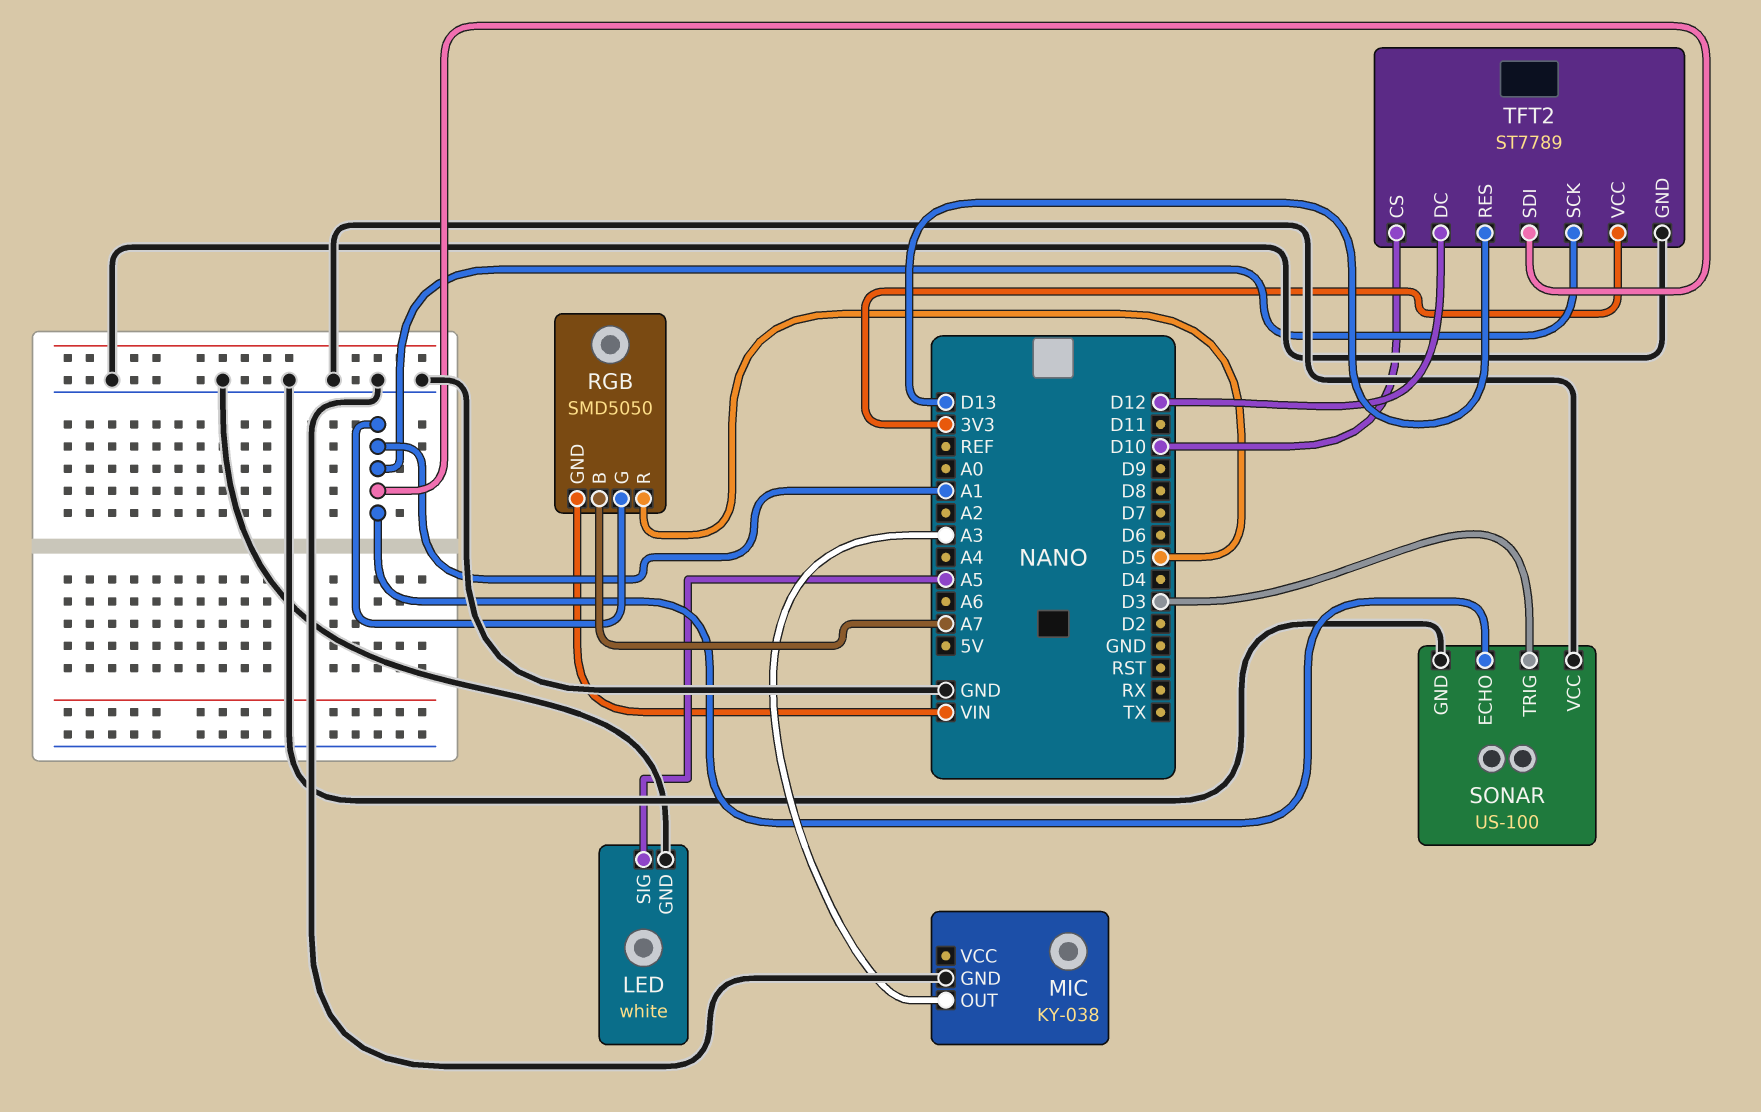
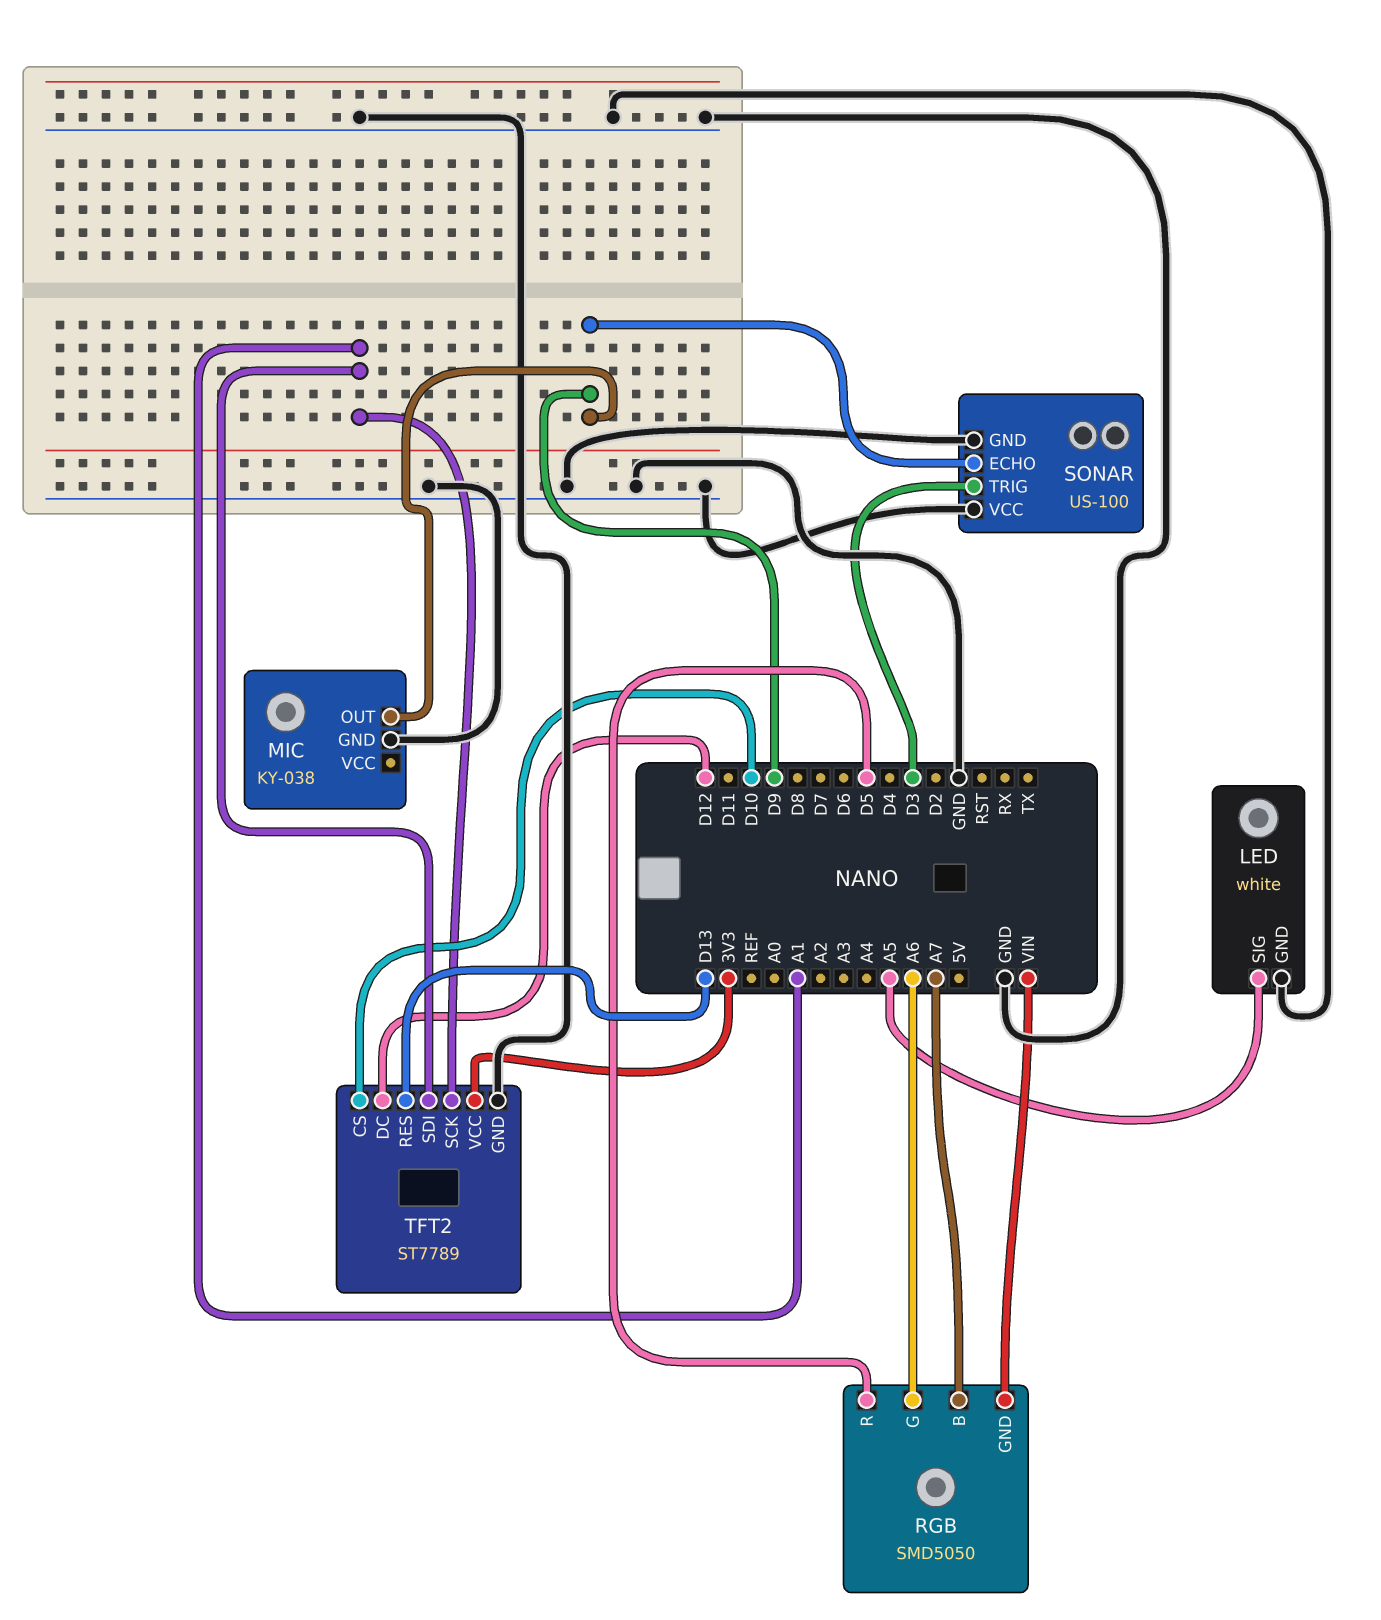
MIC pin OUT: A3 -> D9
RGB pin G: A1 -> A6
SONAR pin ECHO: A1 -> D9

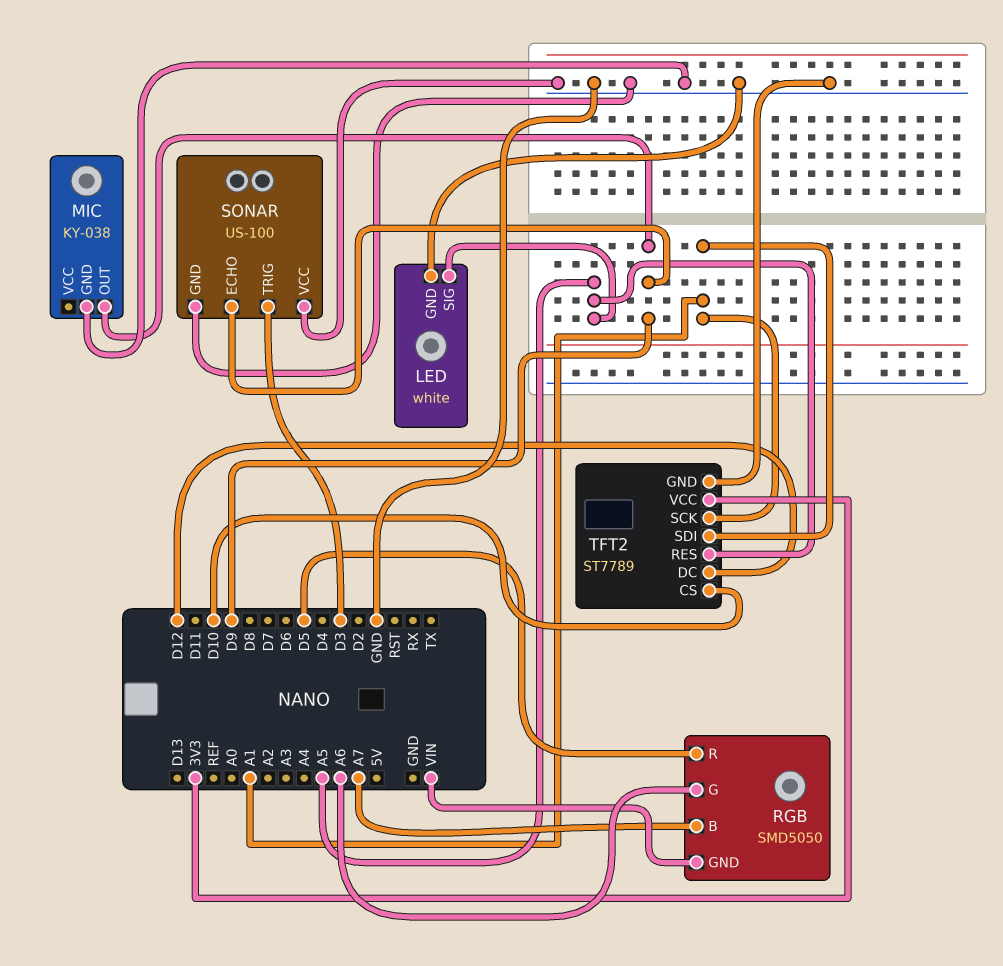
TFT2 pin RES: D13 -> A5

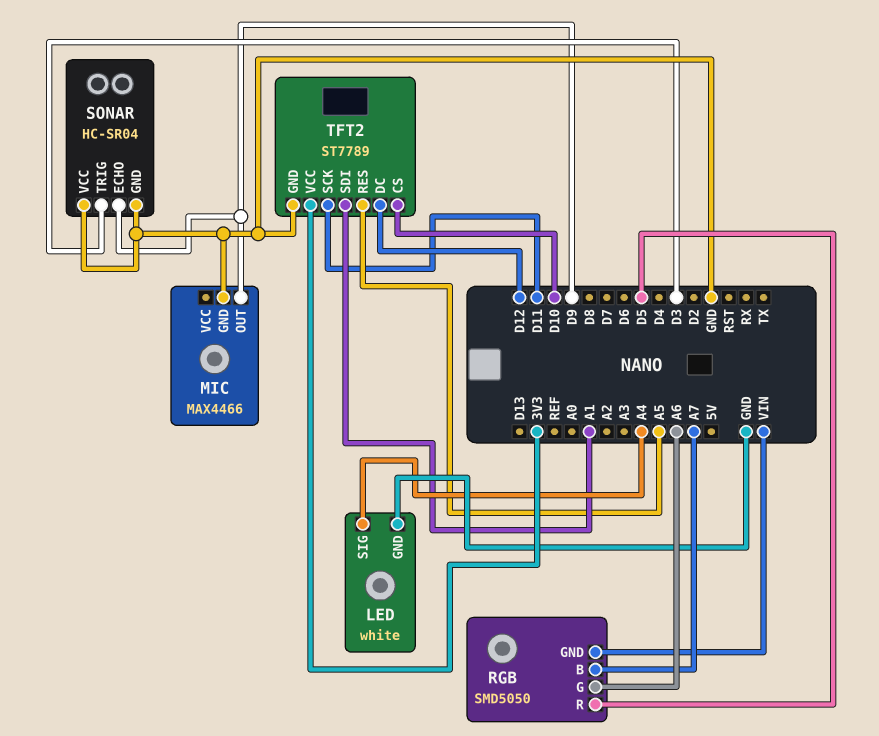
LED pin SIG: A5 -> A4
MIC: KY-038 -> MAX4466
SONAR: US-100 -> HC-SR04
TFT2 pin SCK: A1 -> D11

